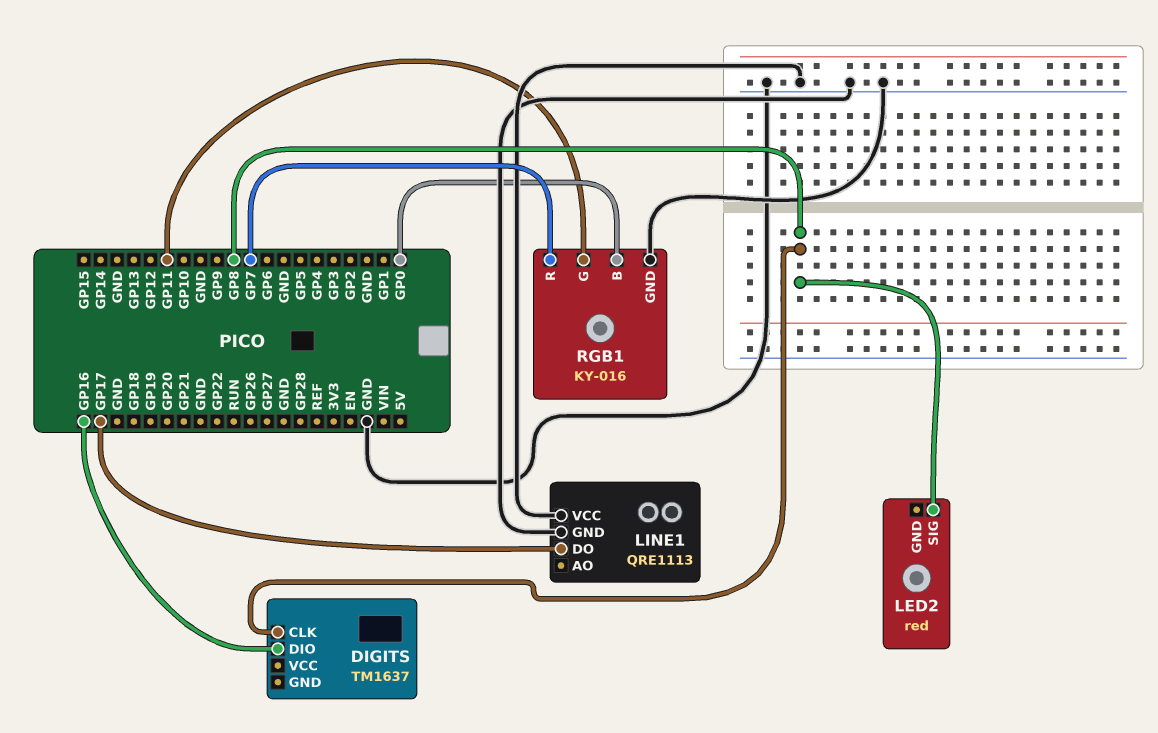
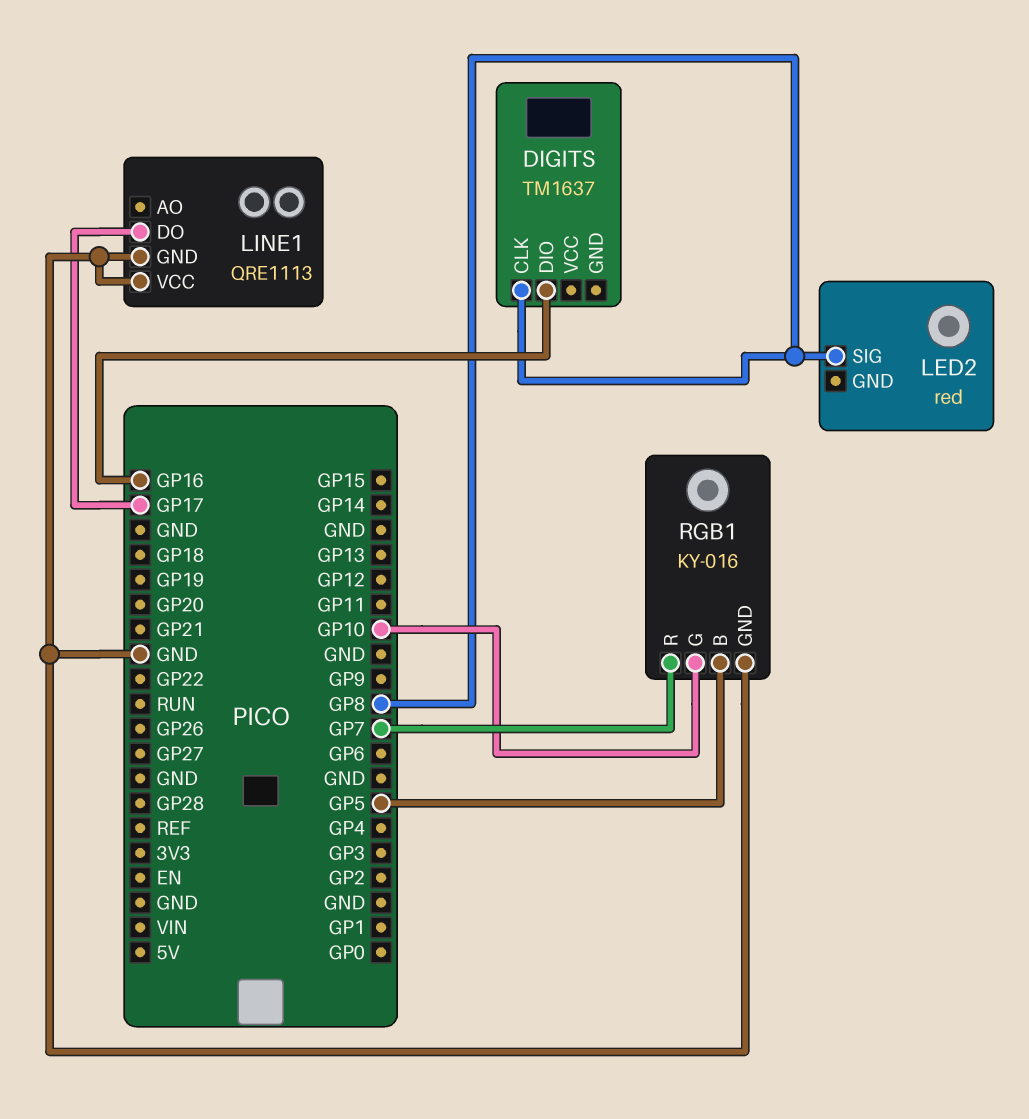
RGB1 pin B: GP0 -> GP5
RGB1 pin G: GP11 -> GP10

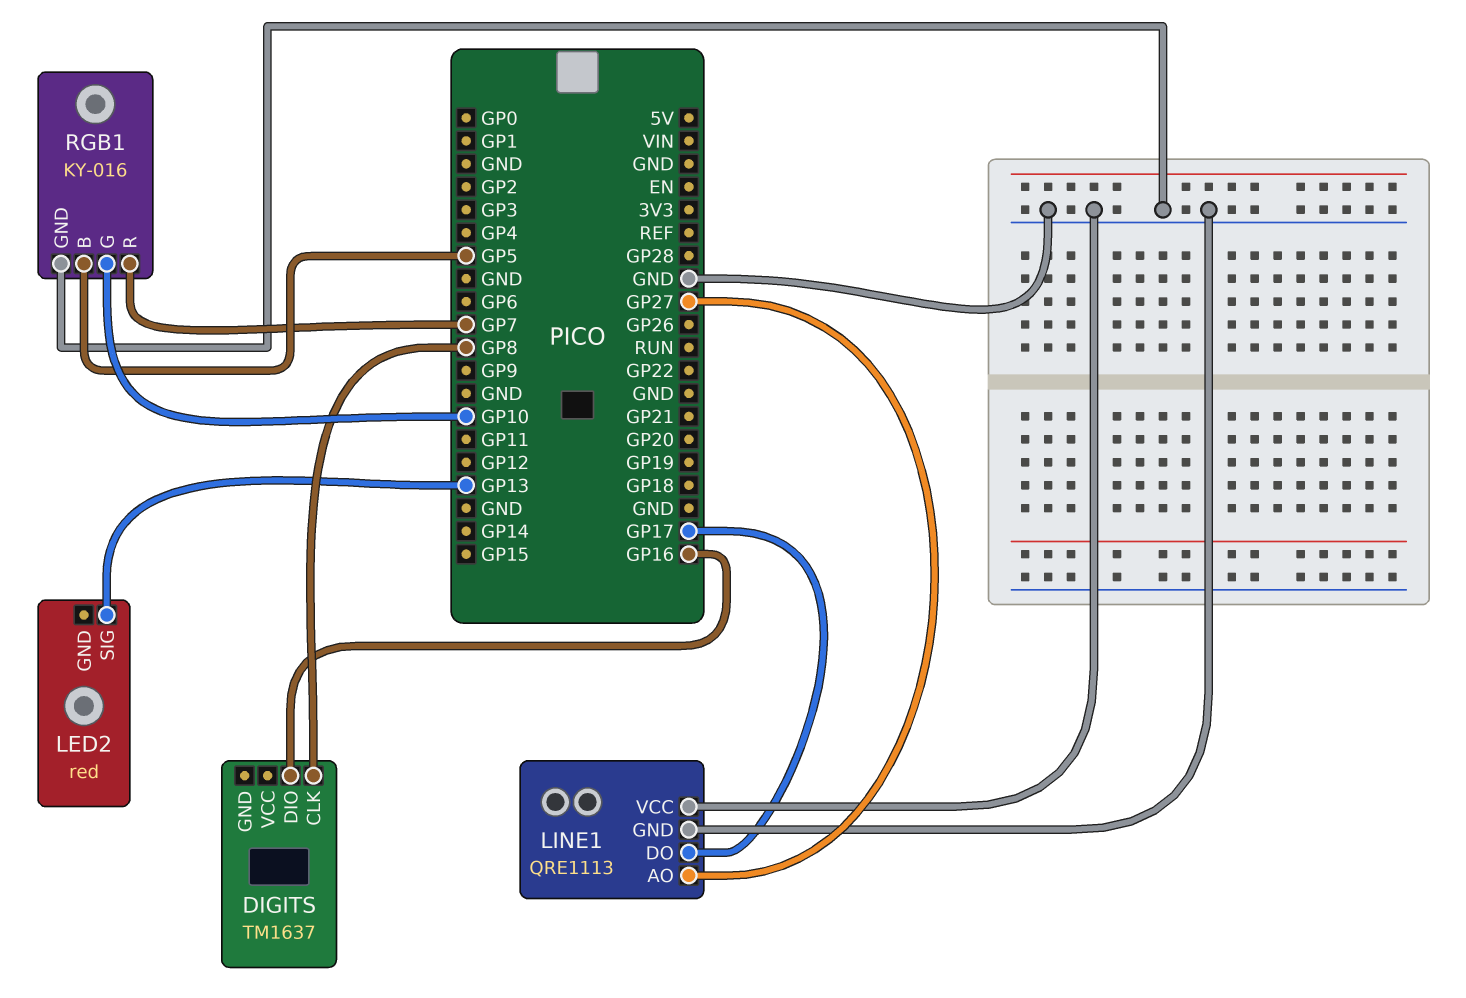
LED2 pin SIG: GP8 -> GP13
LINE1 pin AO: none -> GP27

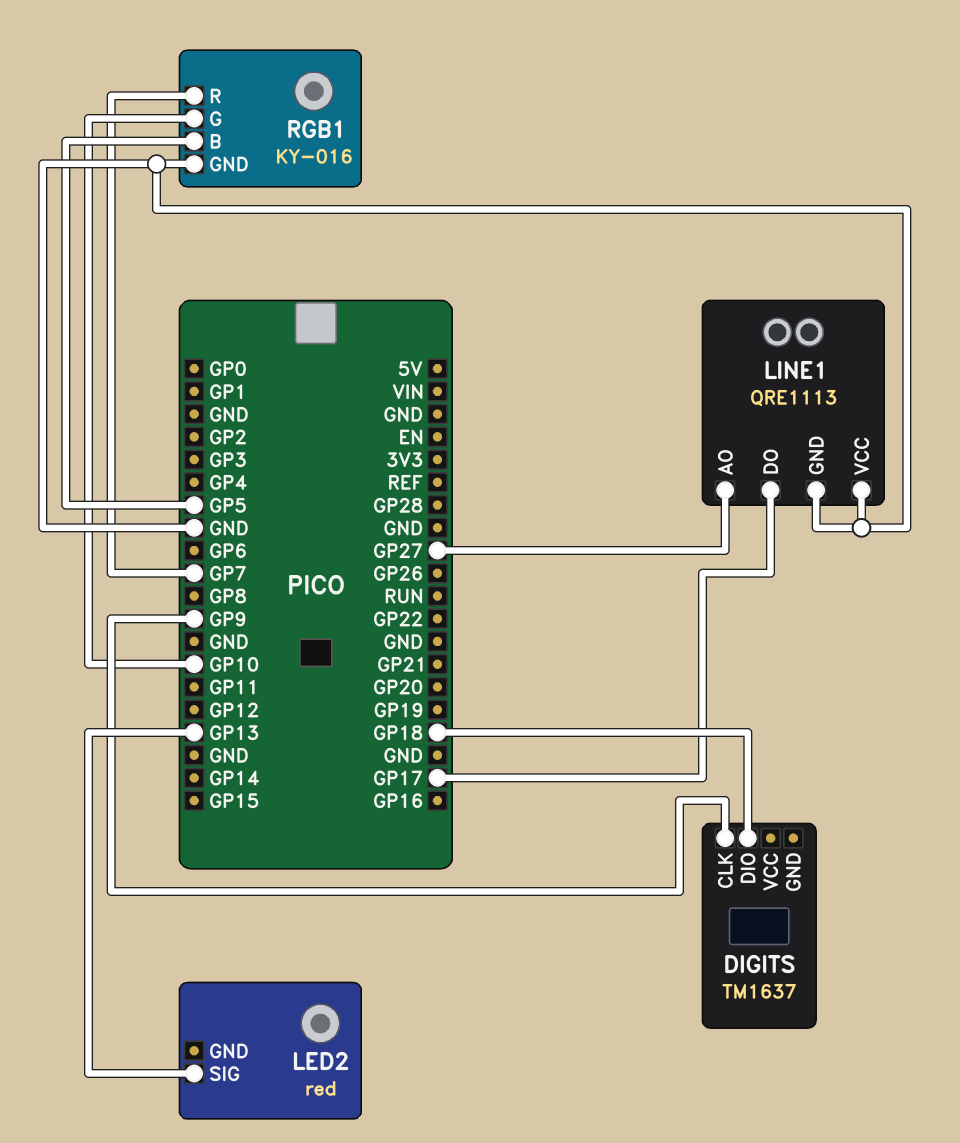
DIGITS pin CLK: GP8 -> GP9
DIGITS pin DIO: GP16 -> GP18

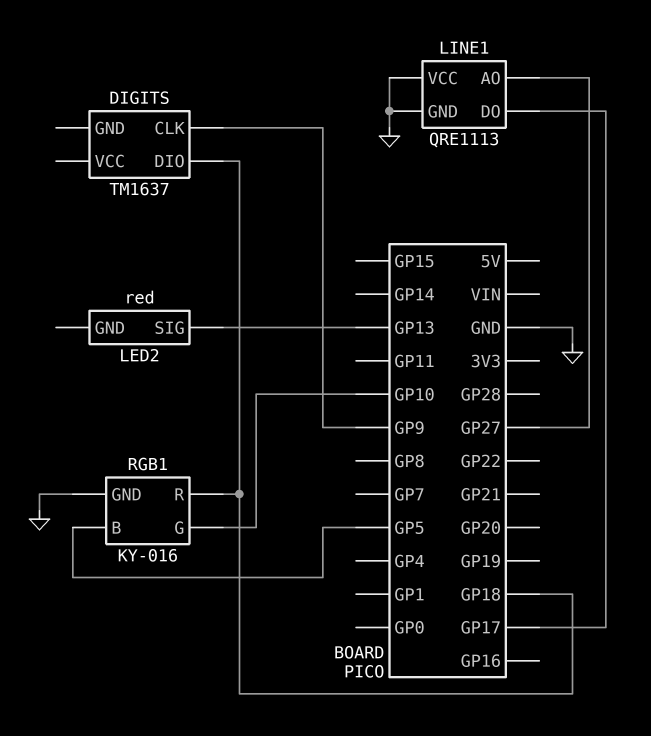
RGB1 pin R: GP7 -> GP18

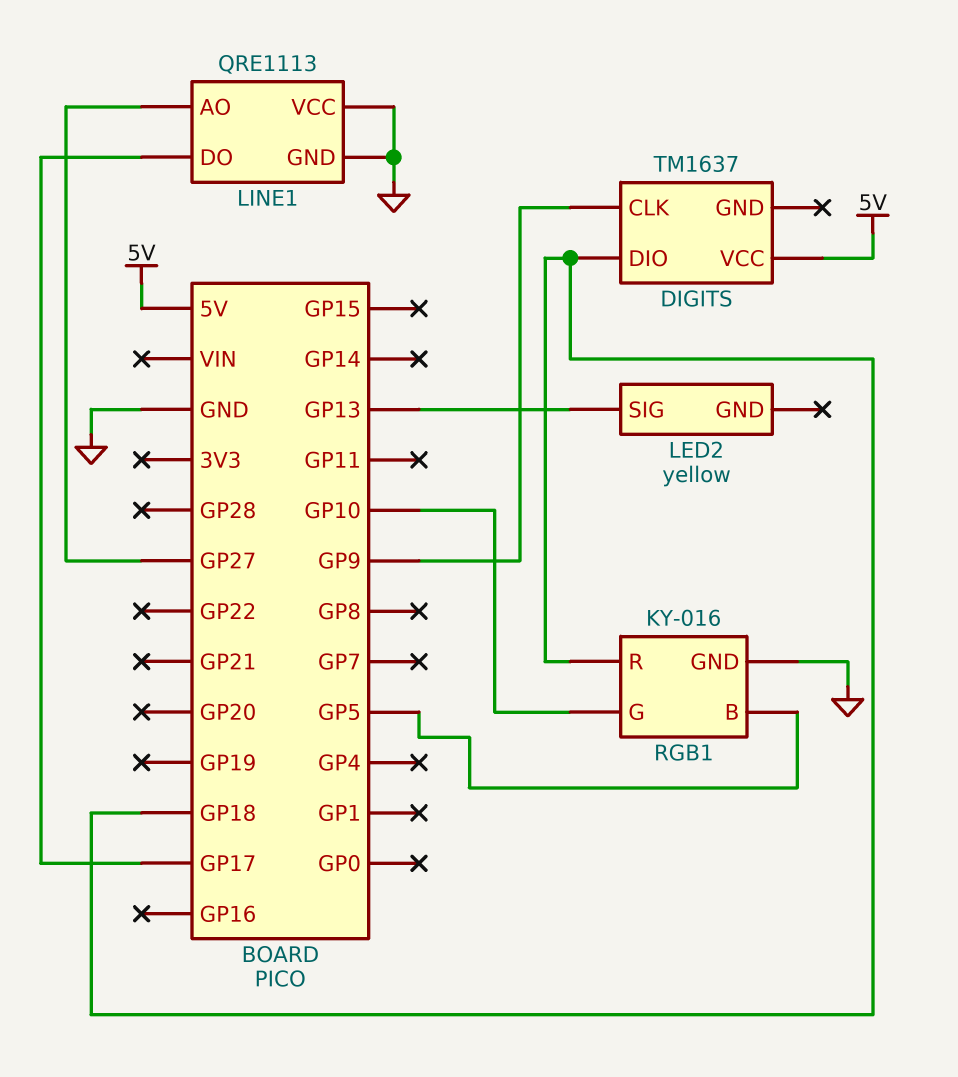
DIGITS pin VCC: none -> 5V
LED2: red -> yellow

